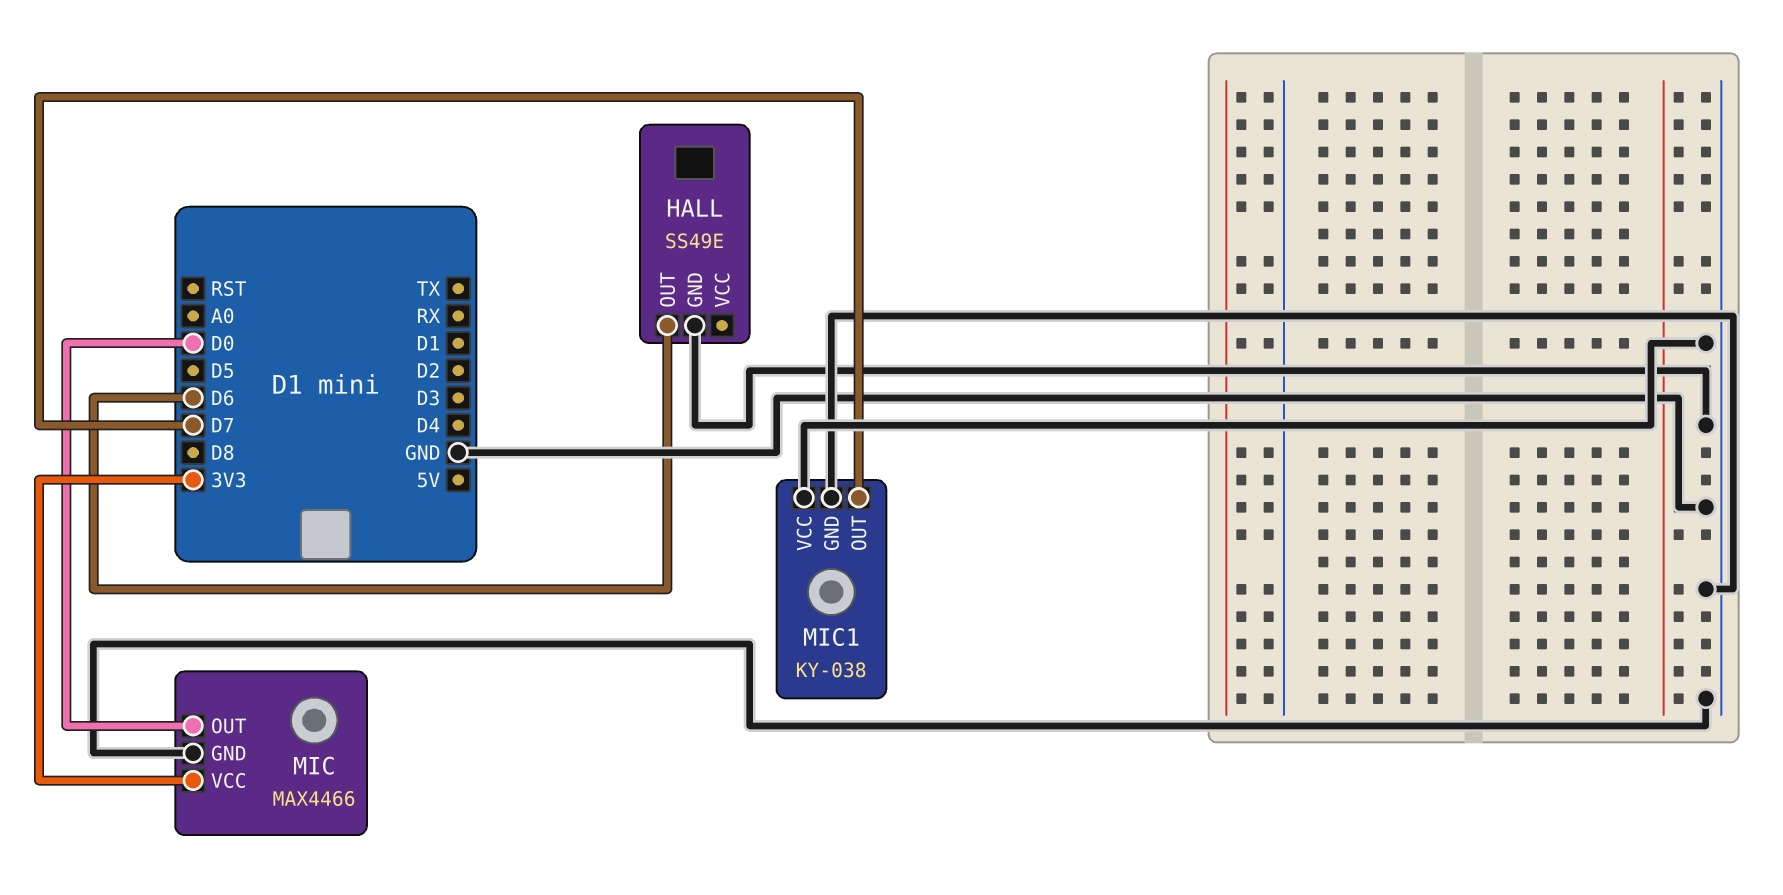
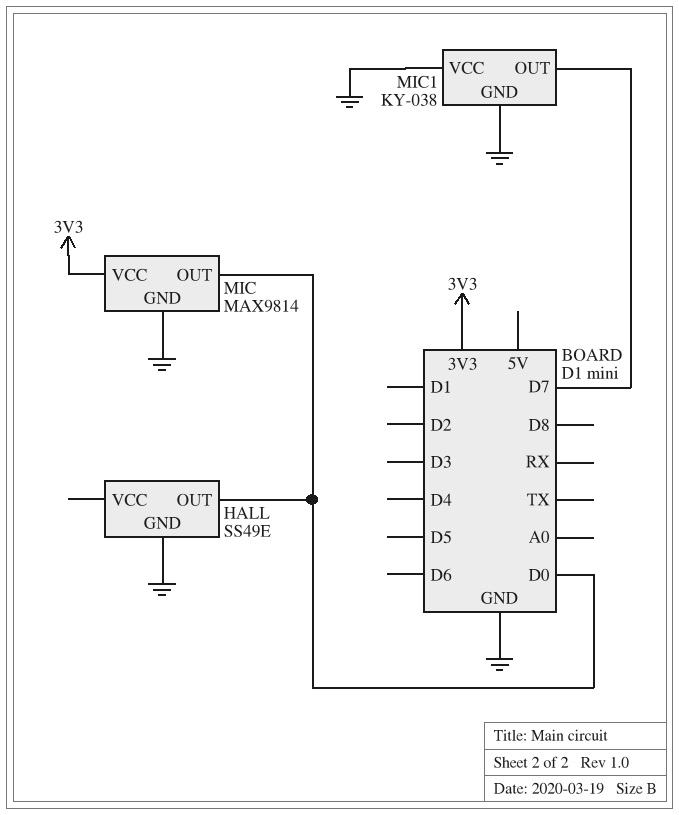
HALL pin OUT: D6 -> D0
MIC: MAX4466 -> MAX9814

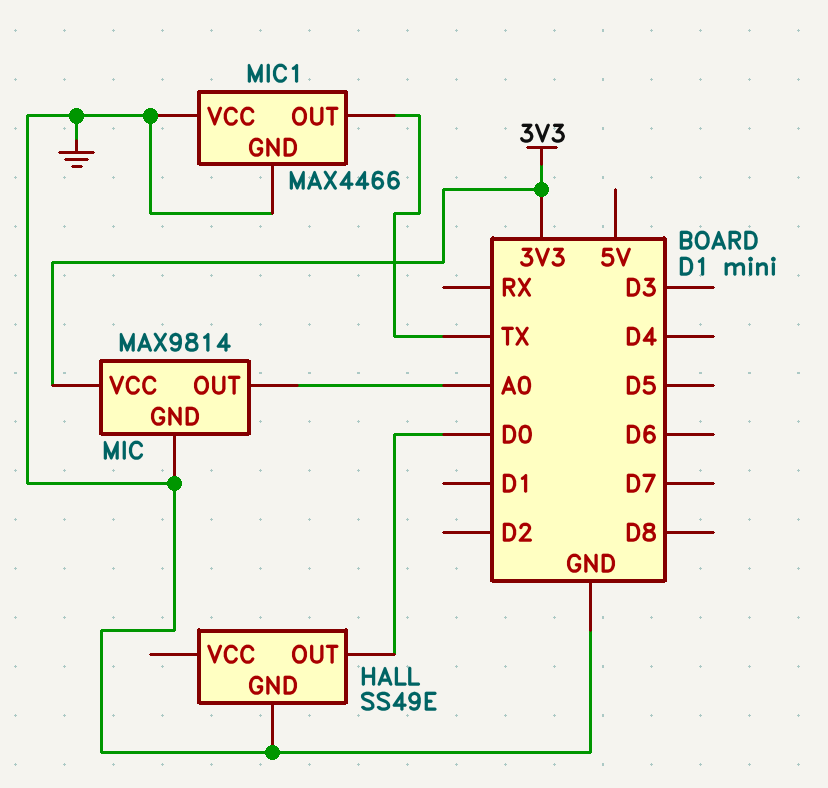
MIC pin OUT: D0 -> A0
MIC1: KY-038 -> MAX4466
MIC1 pin OUT: D7 -> TX

